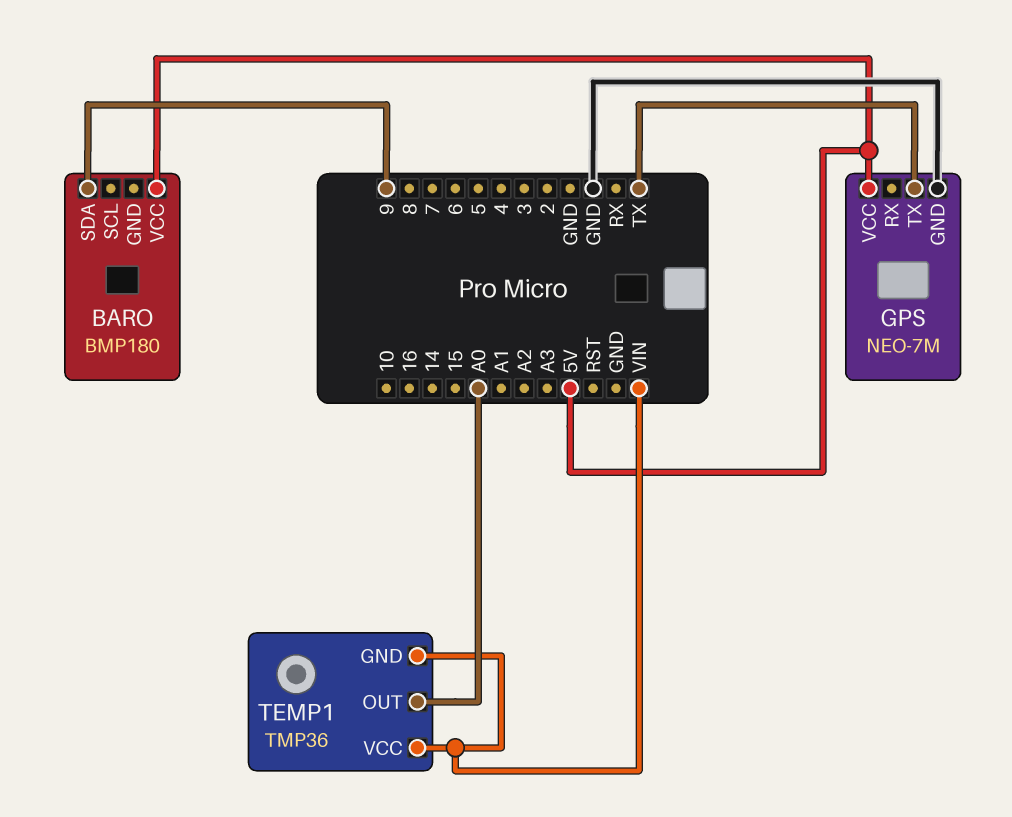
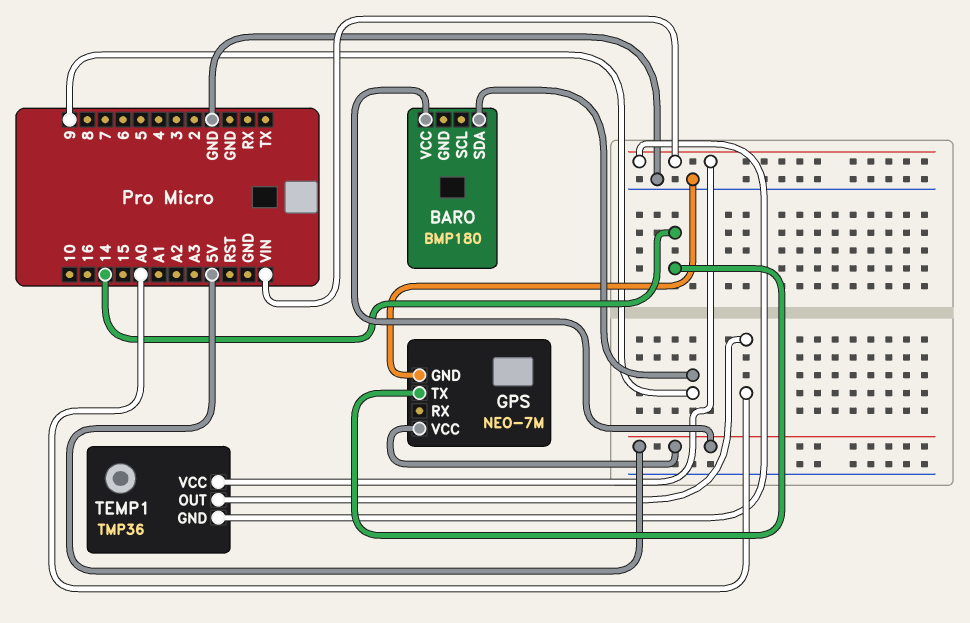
GPS pin TX: TX -> 14

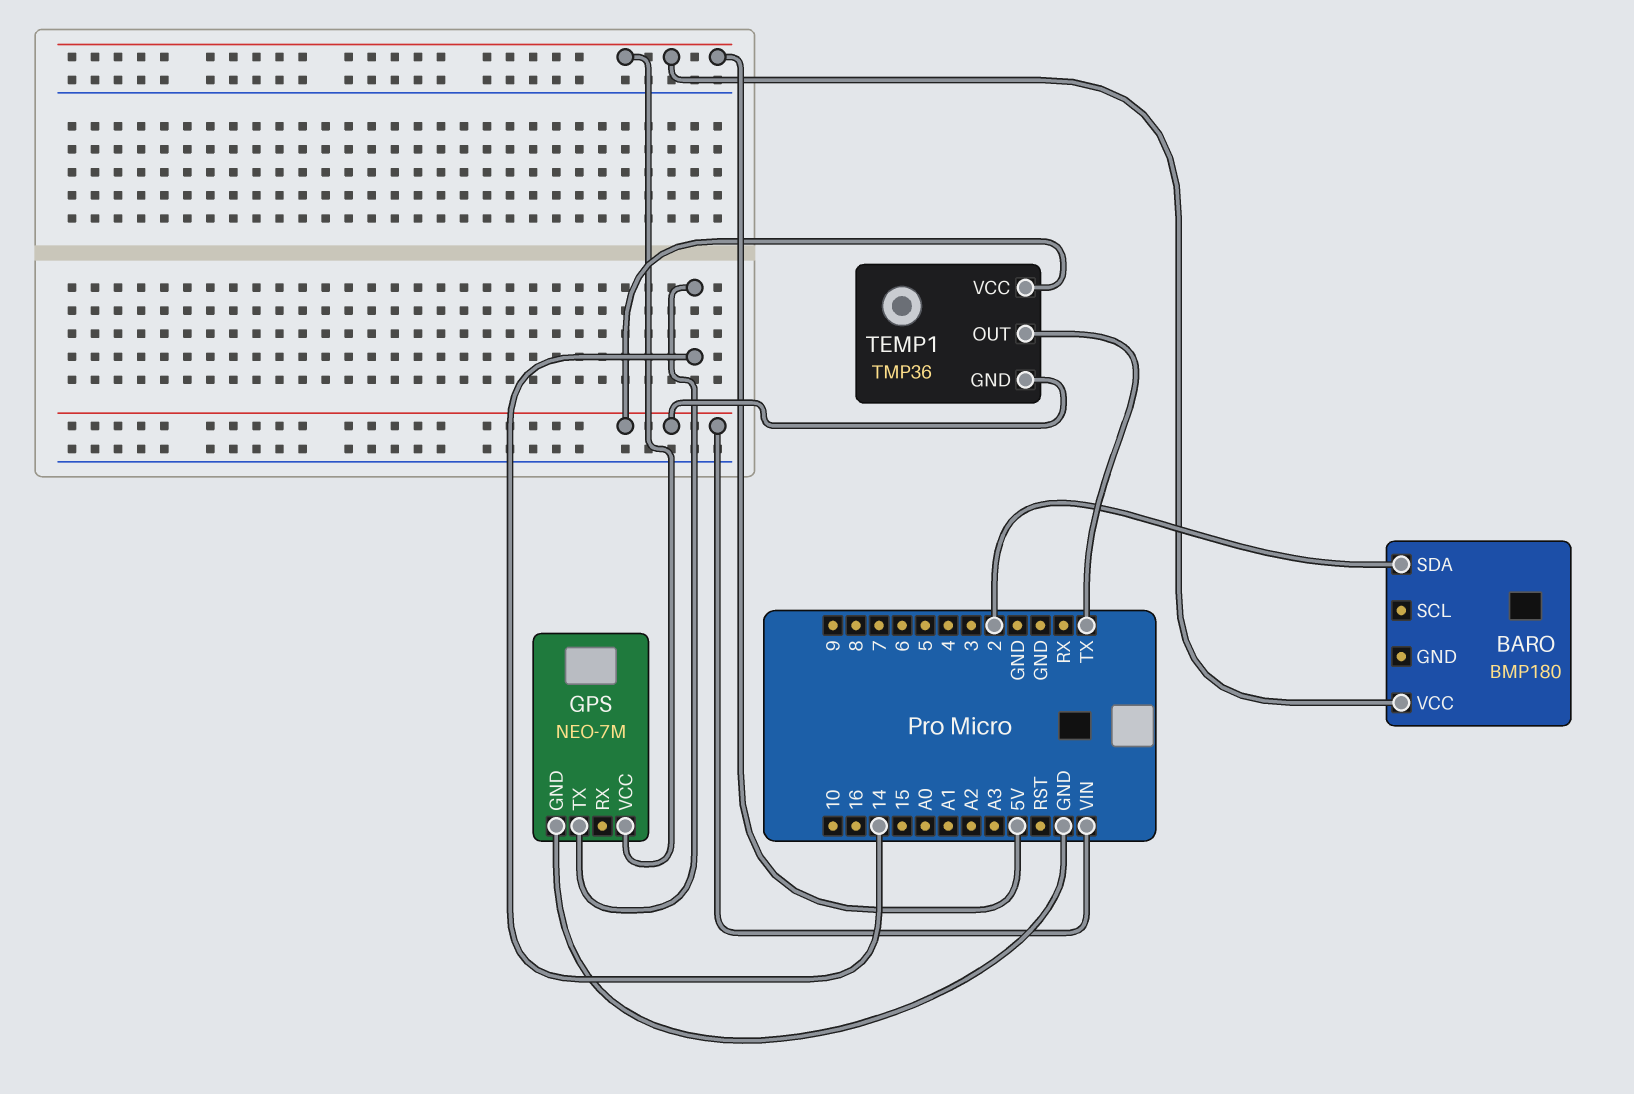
BARO pin SDA: 9 -> 2
TEMP1 pin OUT: A0 -> TX

